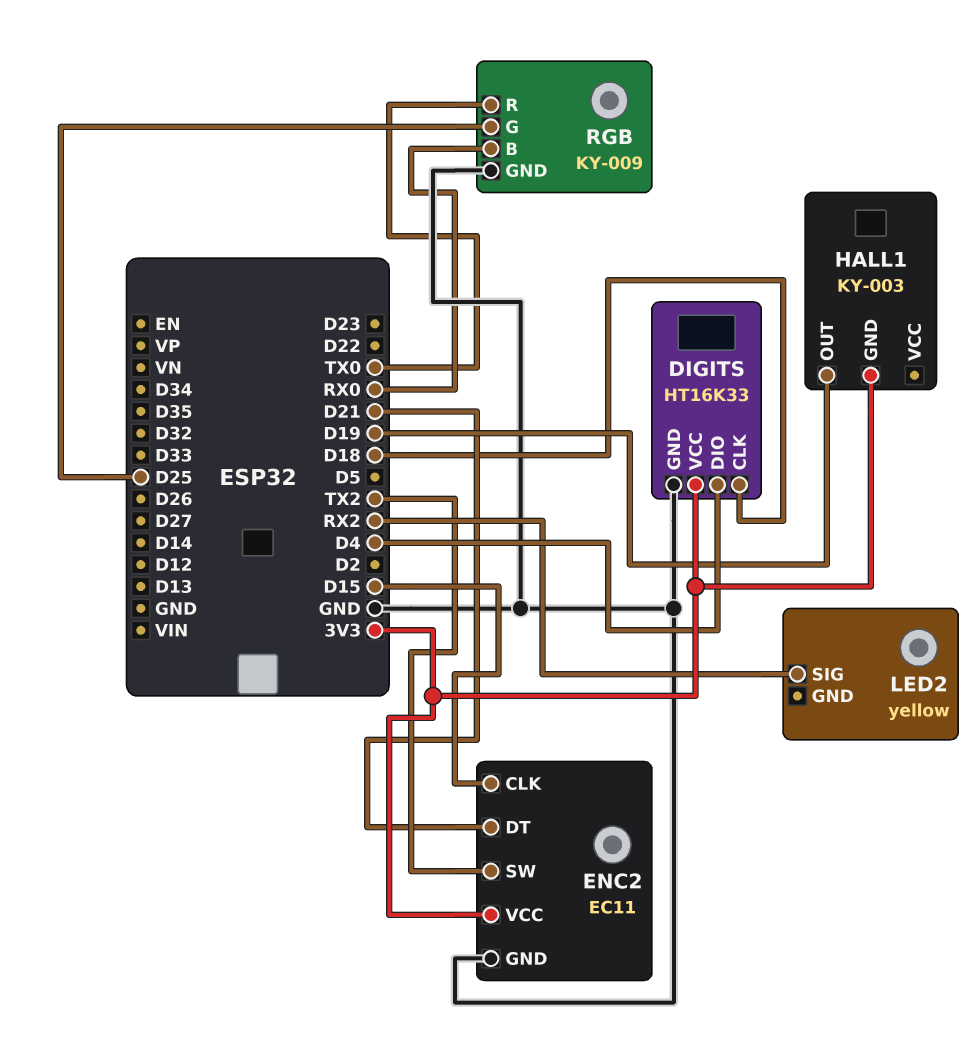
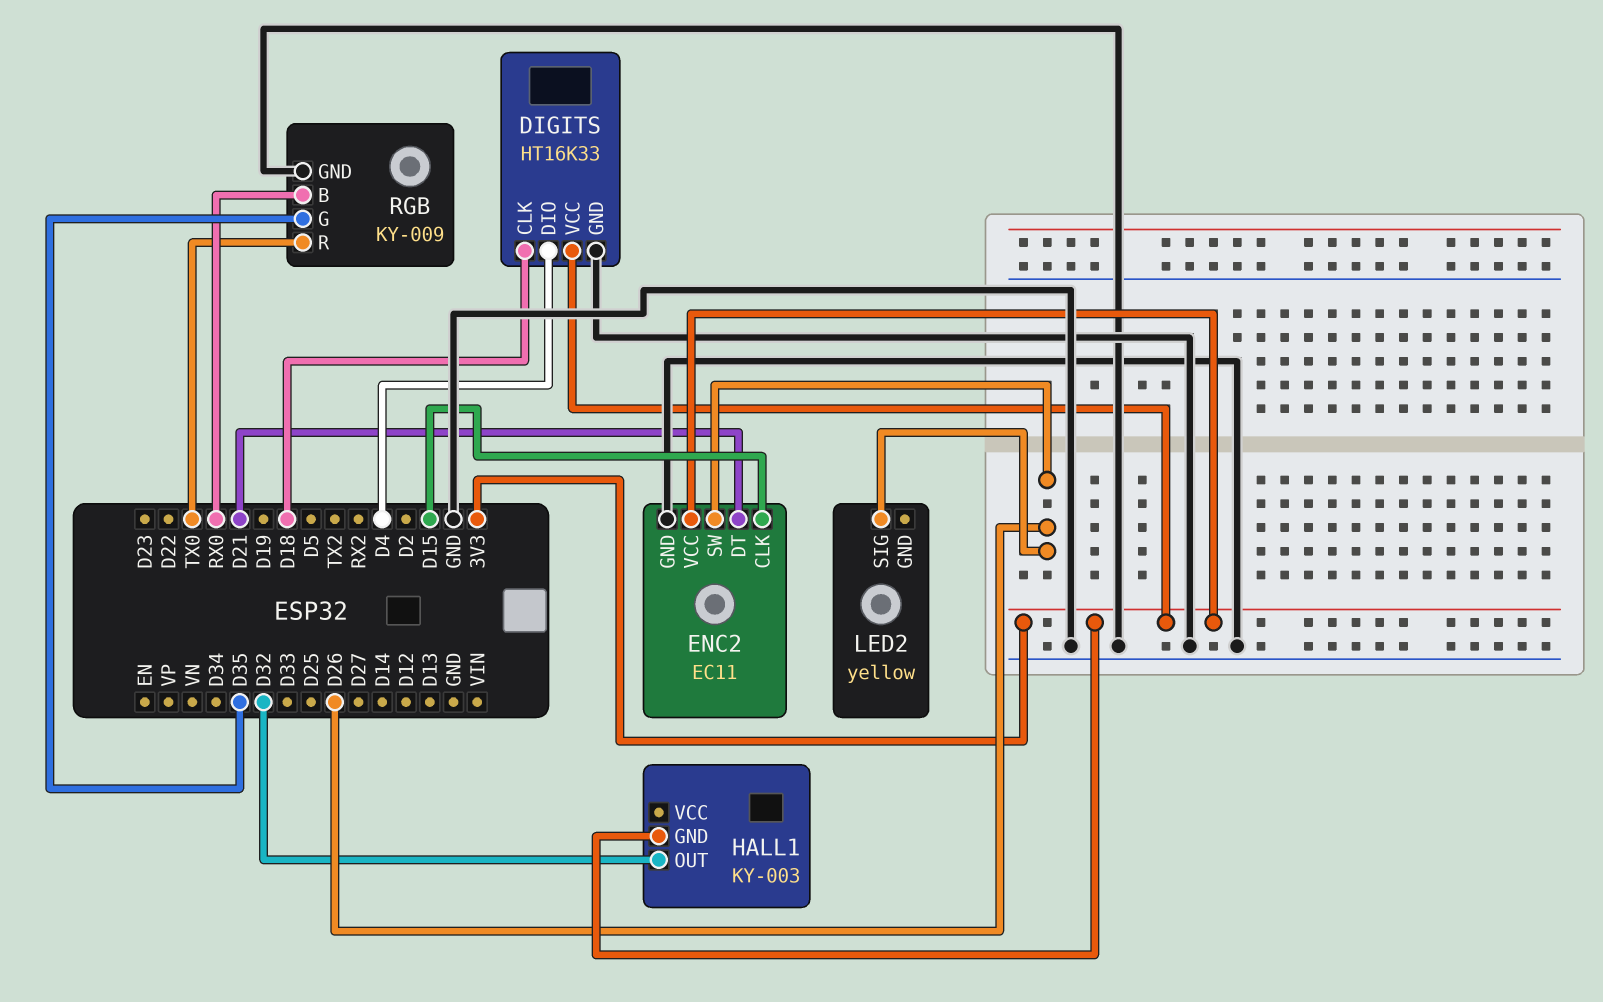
ENC2 pin SW: TX2 -> D26
HALL1 pin OUT: D19 -> D32
LED2 pin SIG: RX2 -> D26
RGB pin G: D25 -> D35

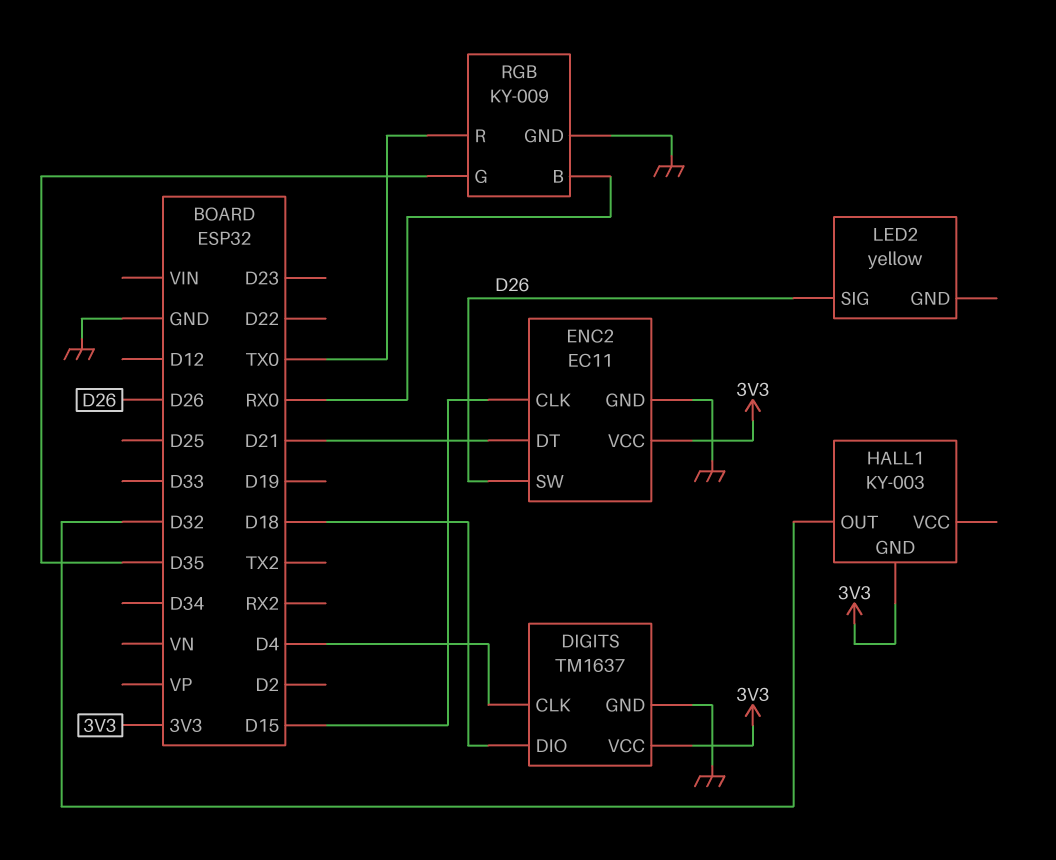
DIGITS: HT16K33 -> TM1637
DIGITS pin CLK: D18 -> D4
DIGITS pin DIO: D4 -> D18

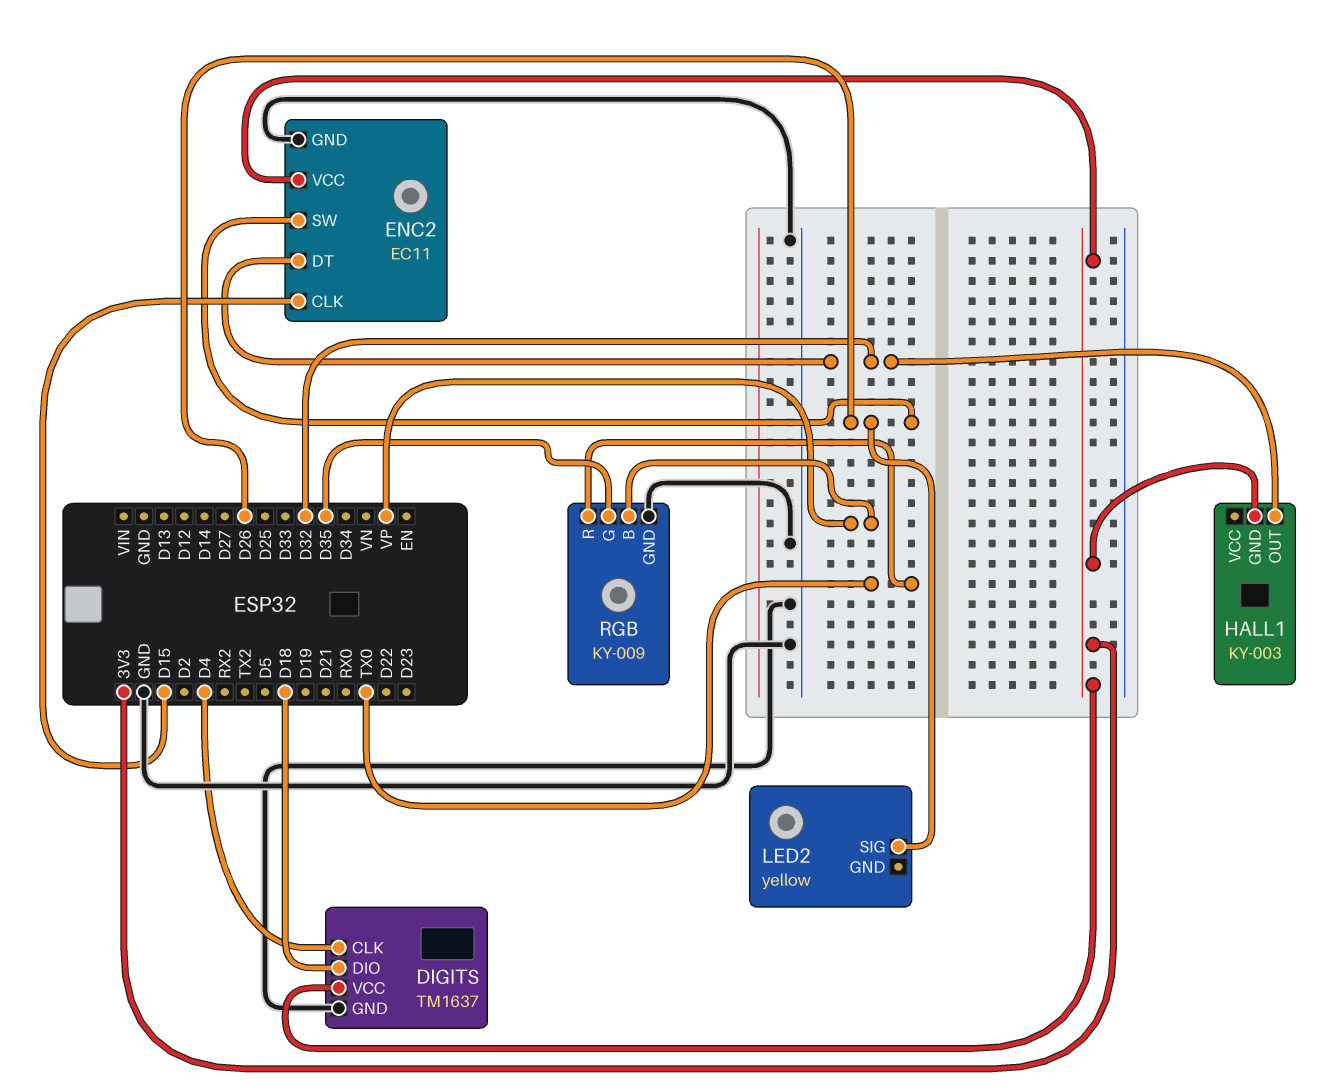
ENC2 pin DT: D21 -> D32
RGB pin B: RX0 -> VP

